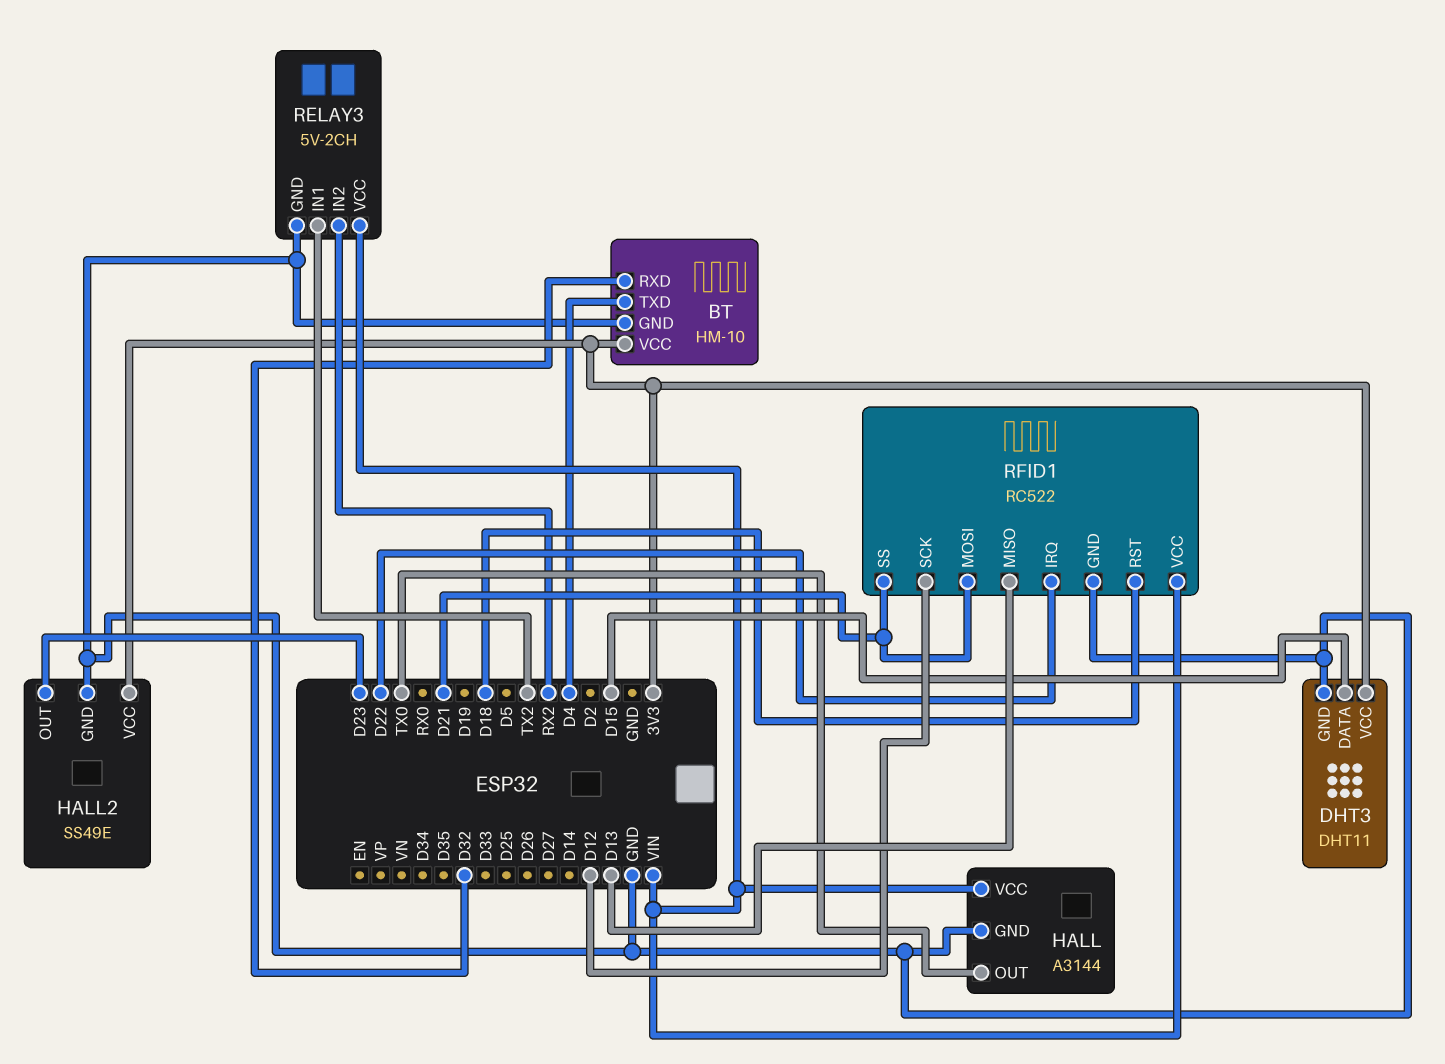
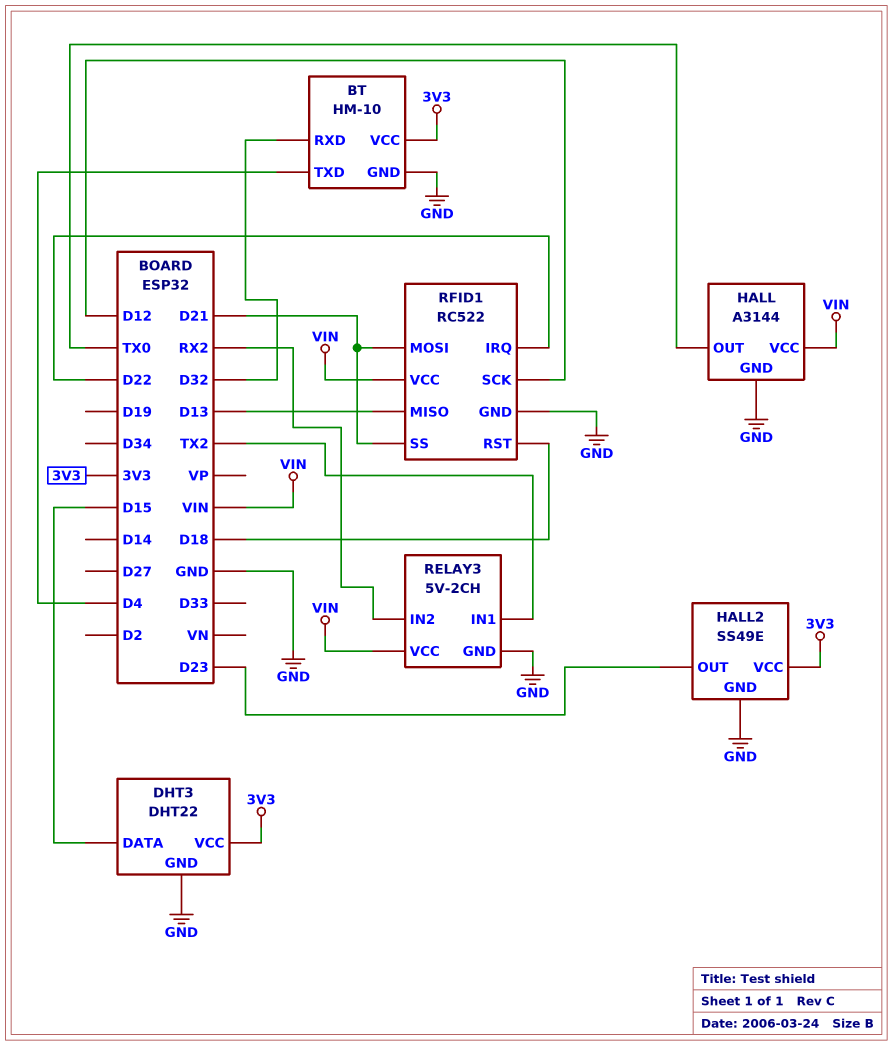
DHT3: DHT11 -> DHT22

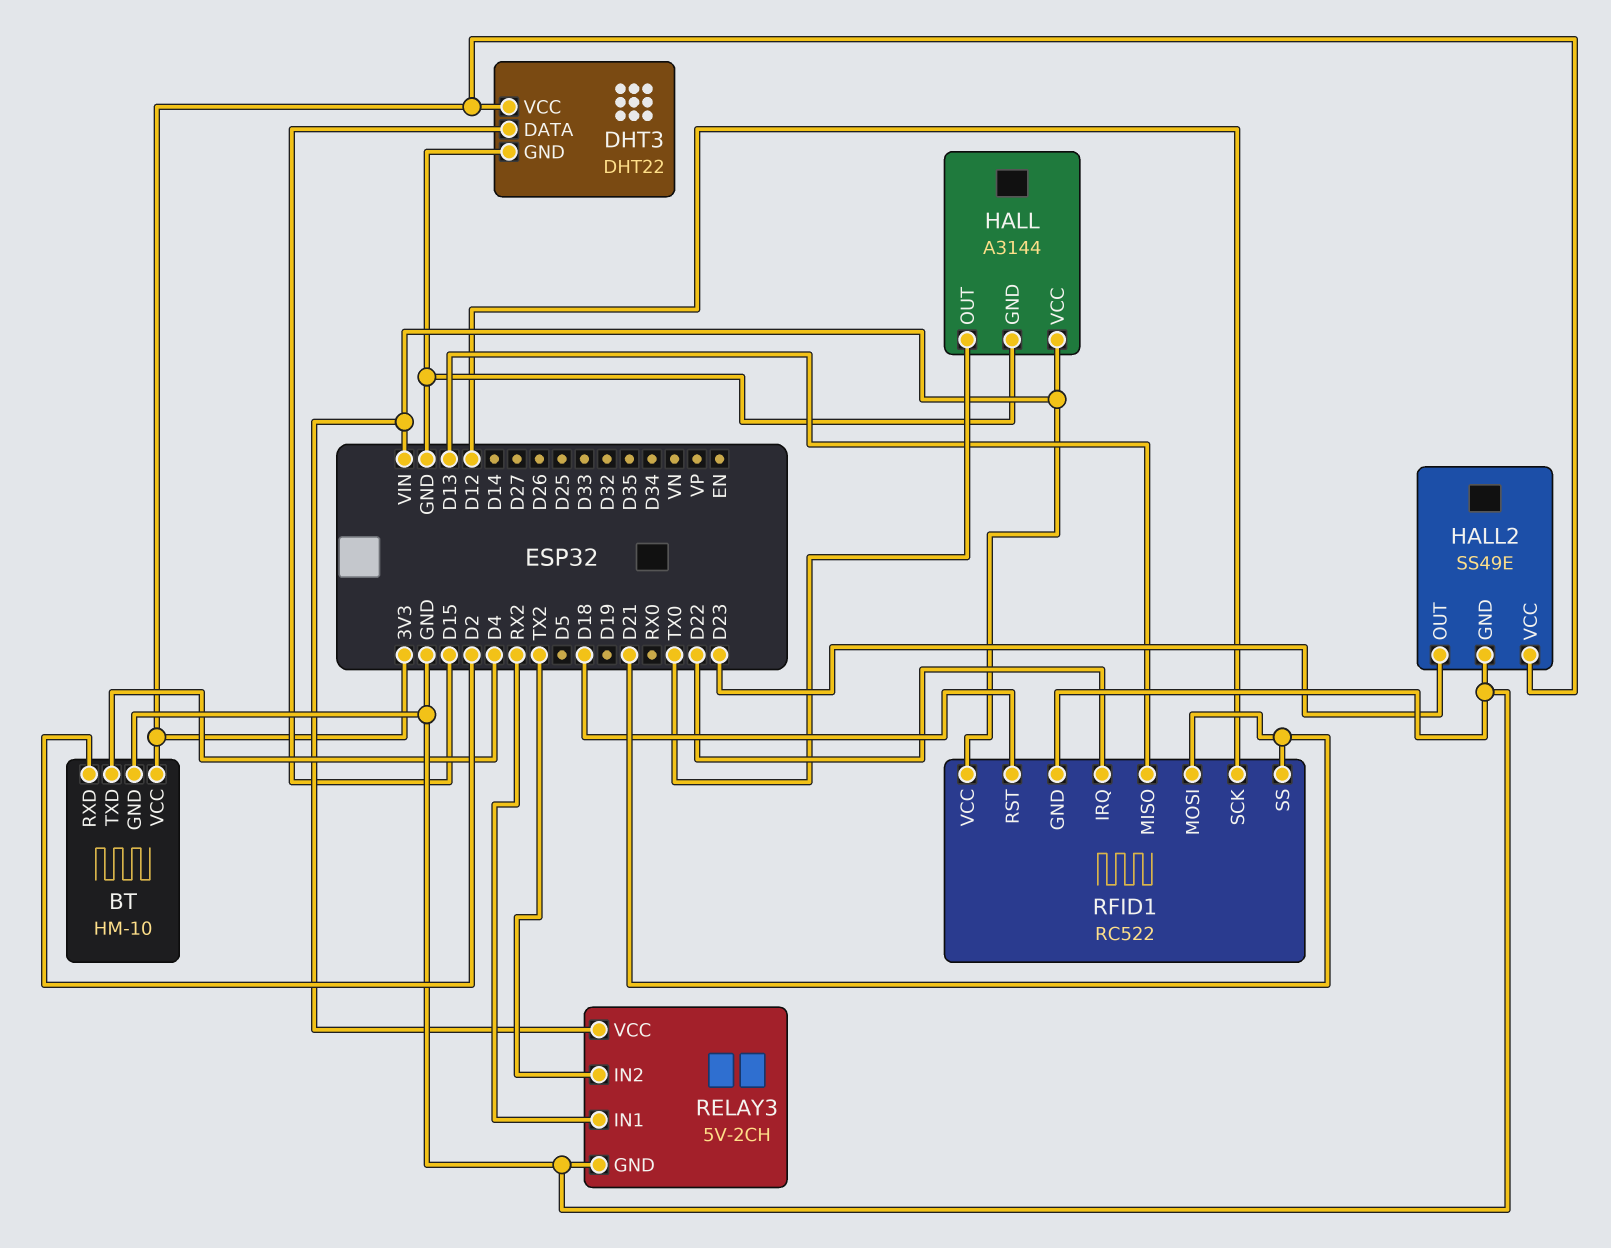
BT pin RXD: D32 -> D2
RELAY3 pin IN1: TX2 -> RX2
RELAY3 pin IN2: RX2 -> TX2

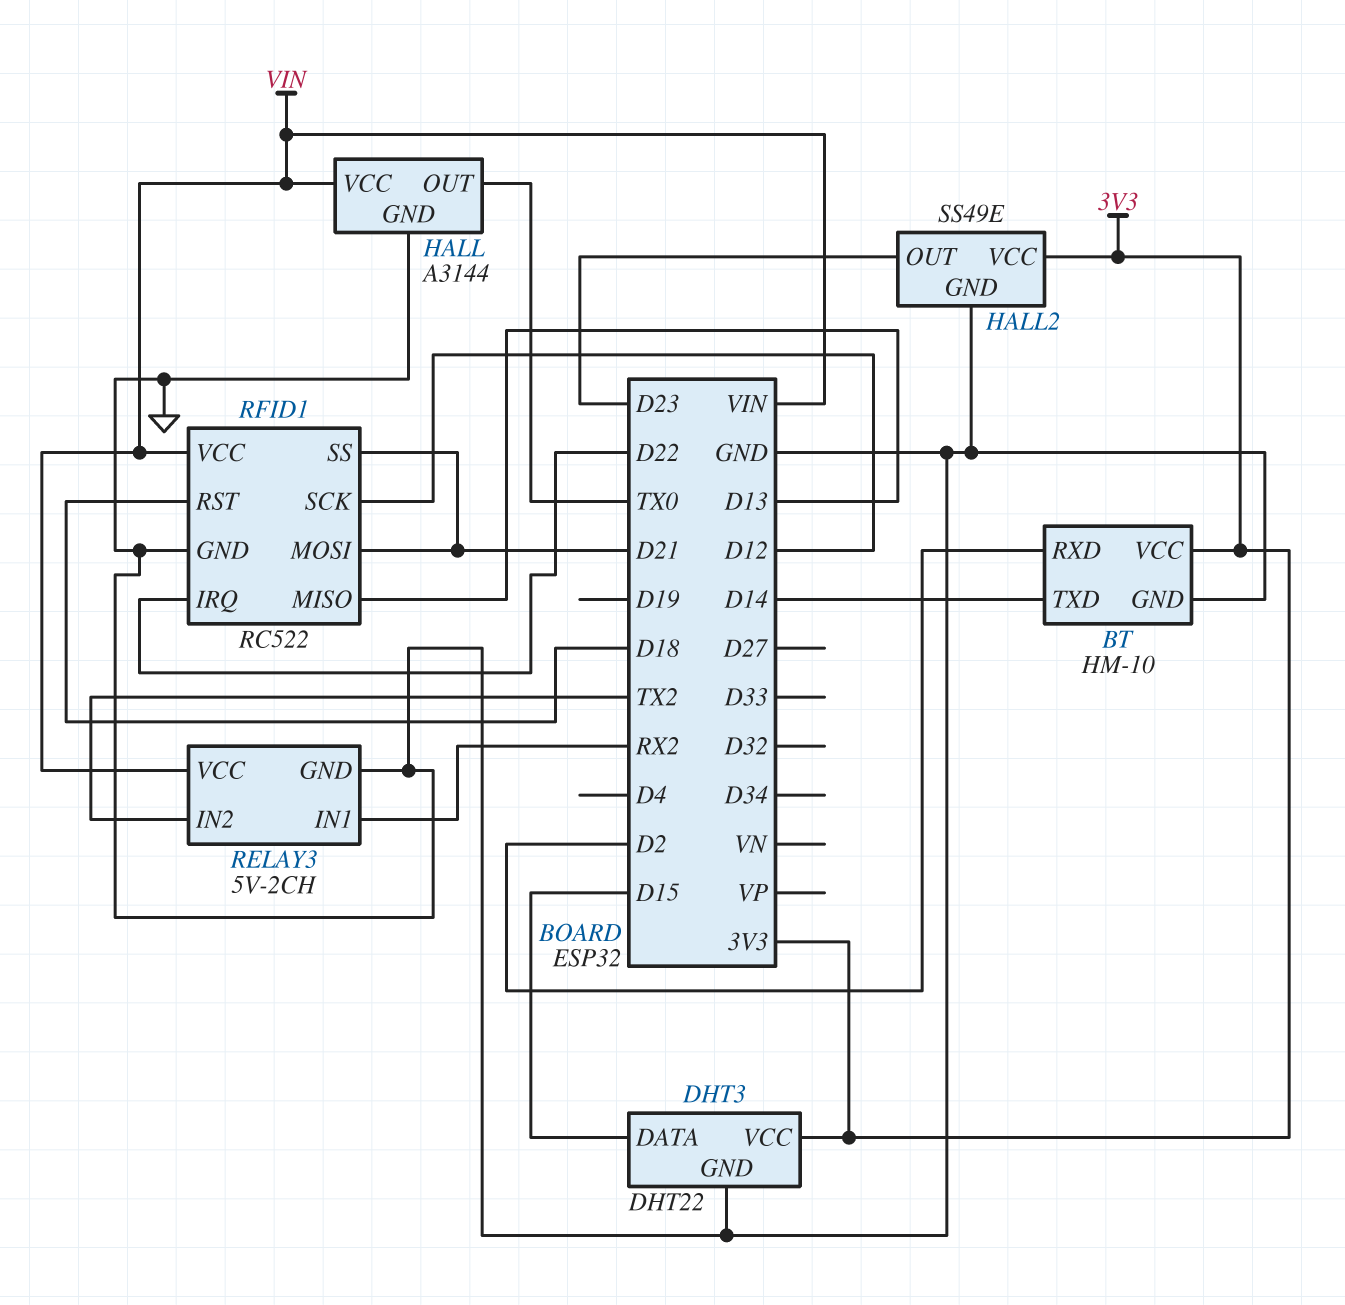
BT pin TXD: D4 -> D14

